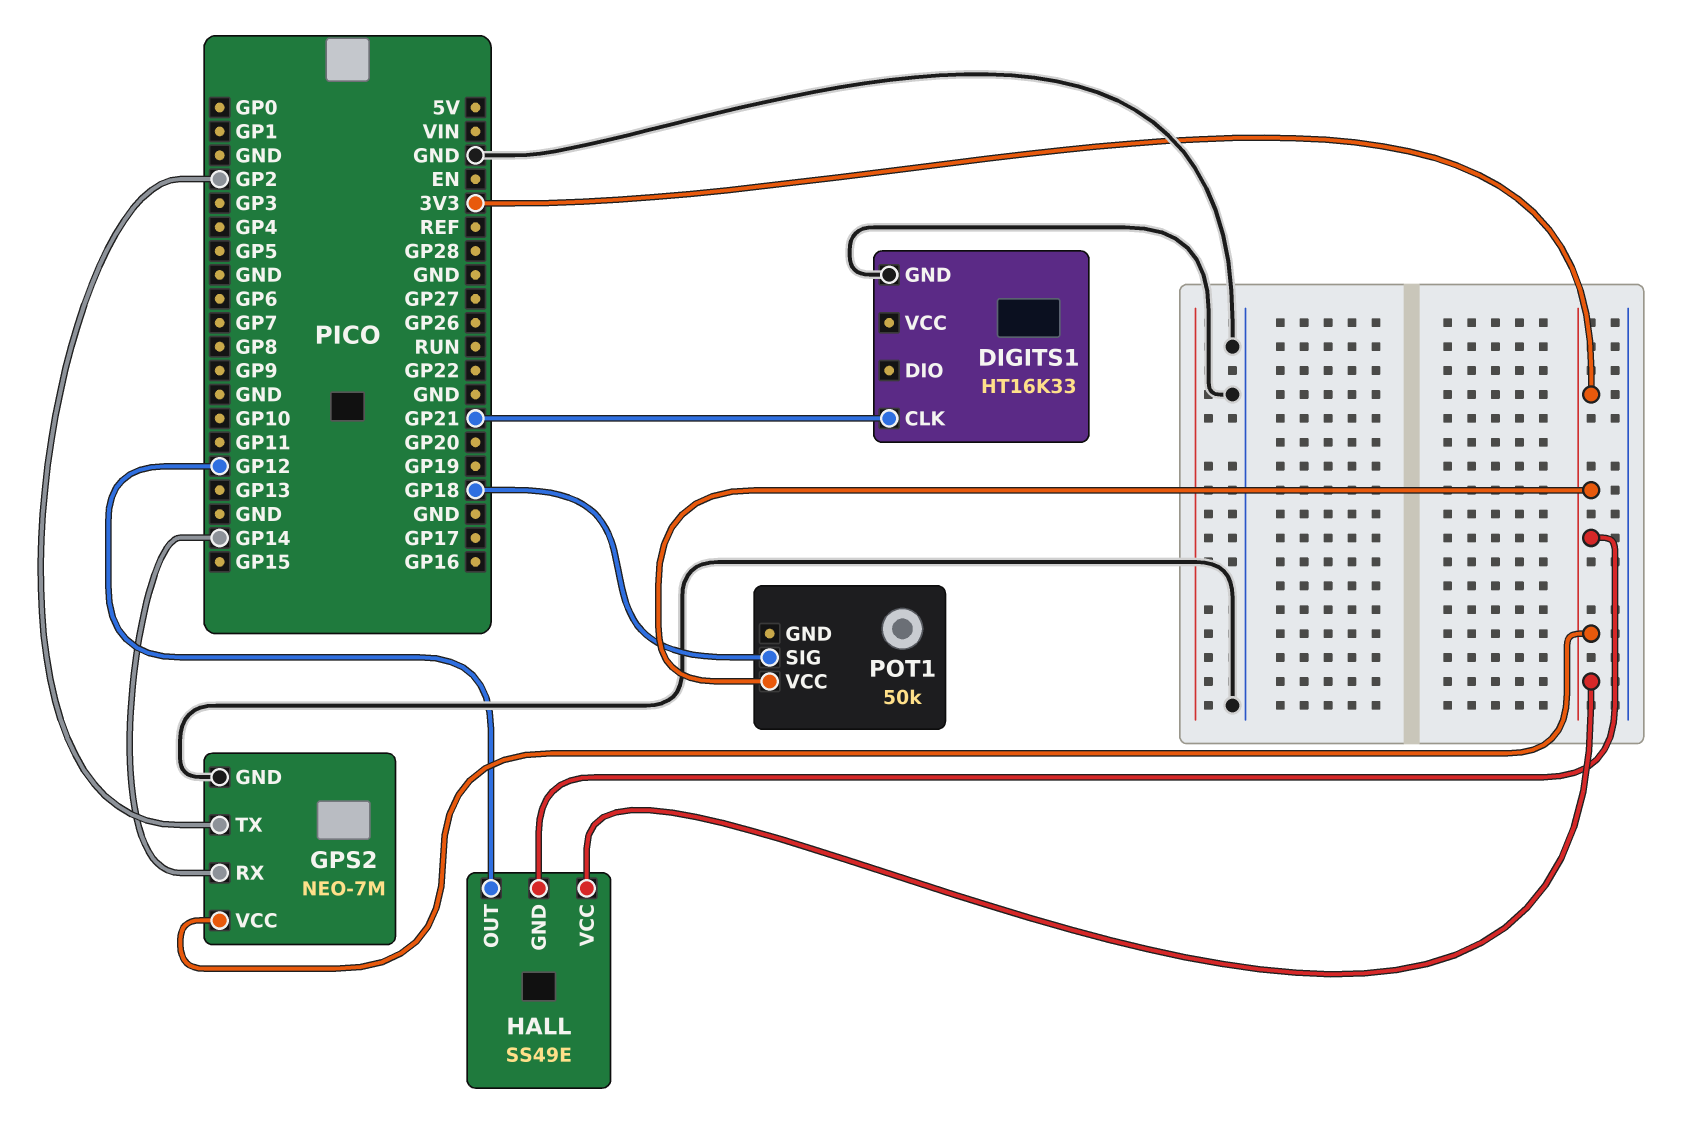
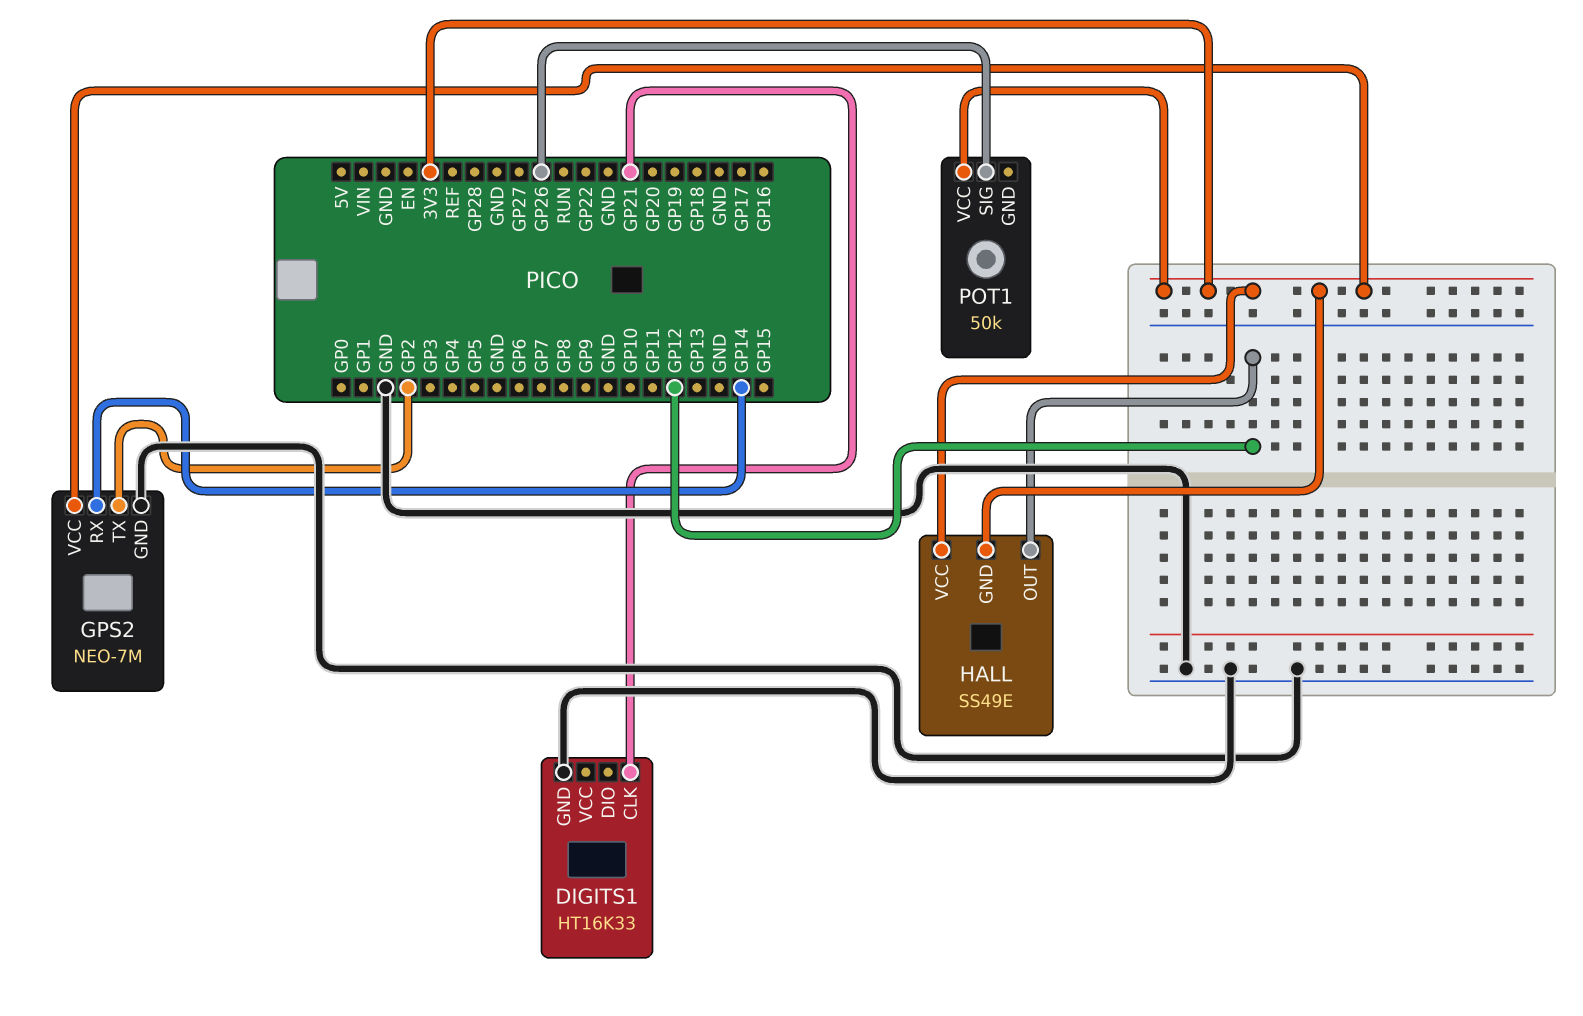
POT1 pin SIG: GP18 -> GP26

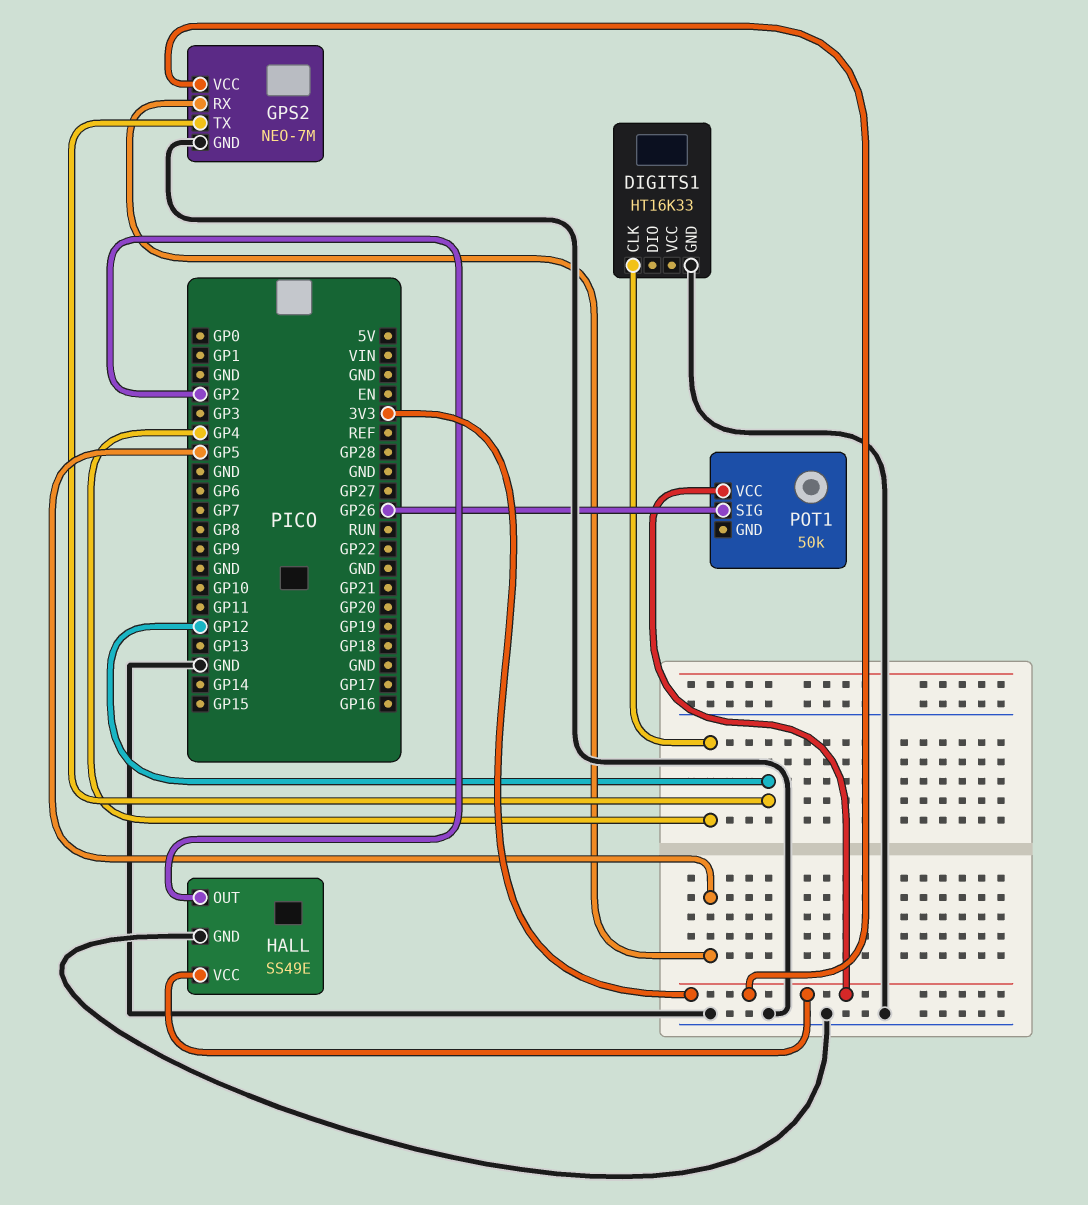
DIGITS1 pin CLK: GP21 -> GP4
GPS2 pin RX: GP14 -> GP5
GPS2 pin TX: GP2 -> GP12
HALL pin GND: 3V3 -> GND
HALL pin OUT: GP12 -> GP2

